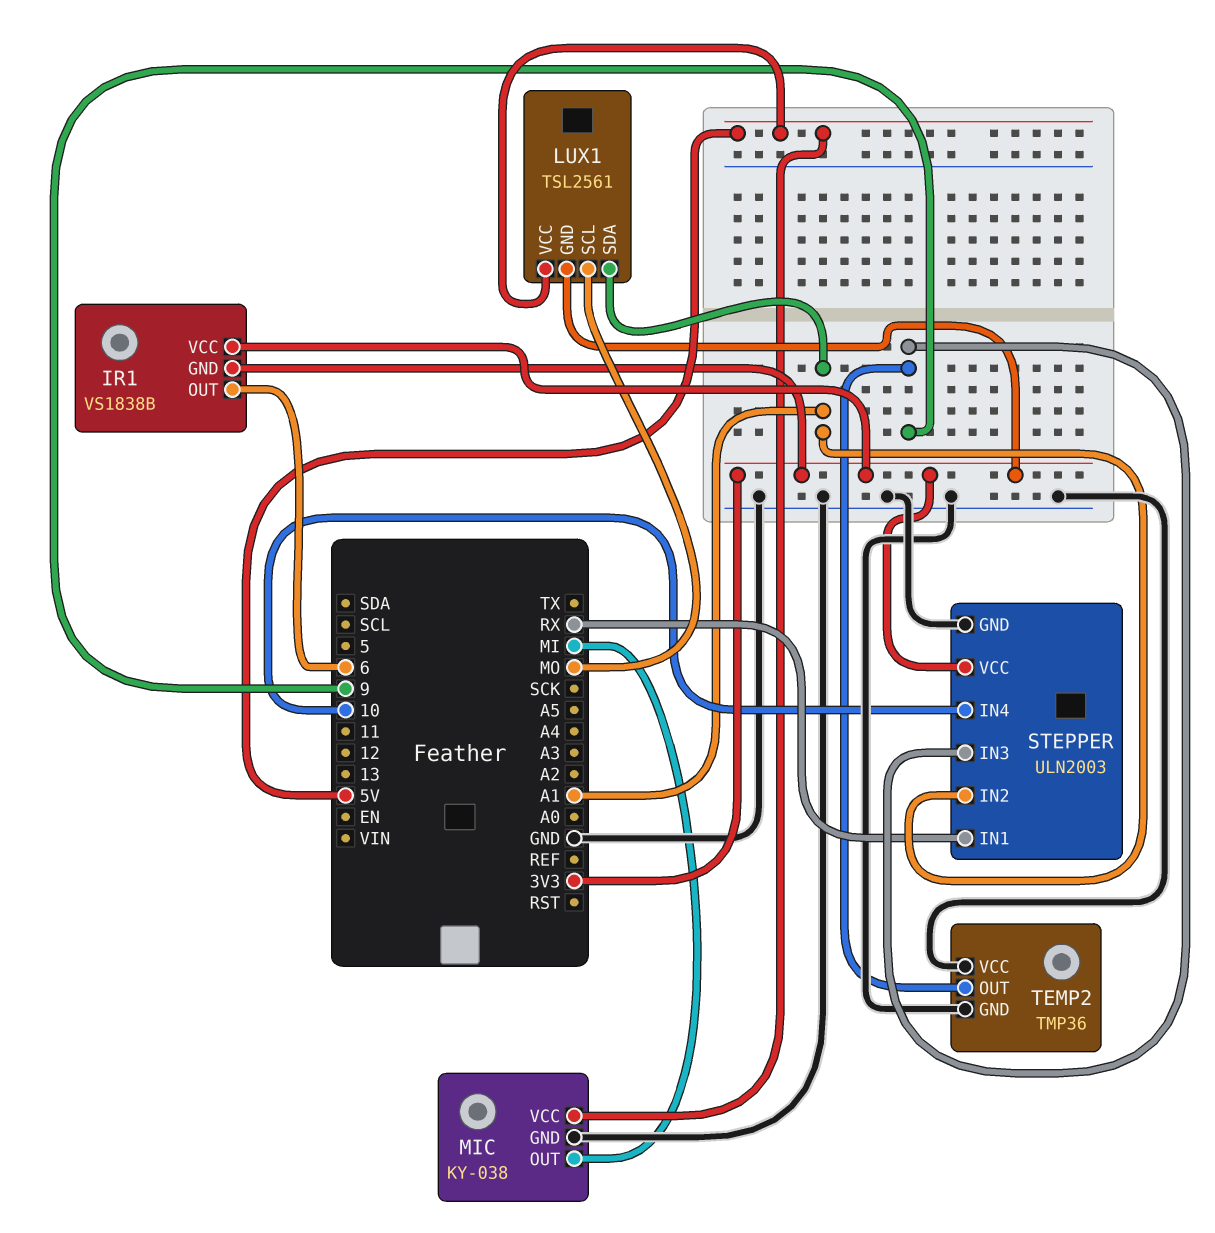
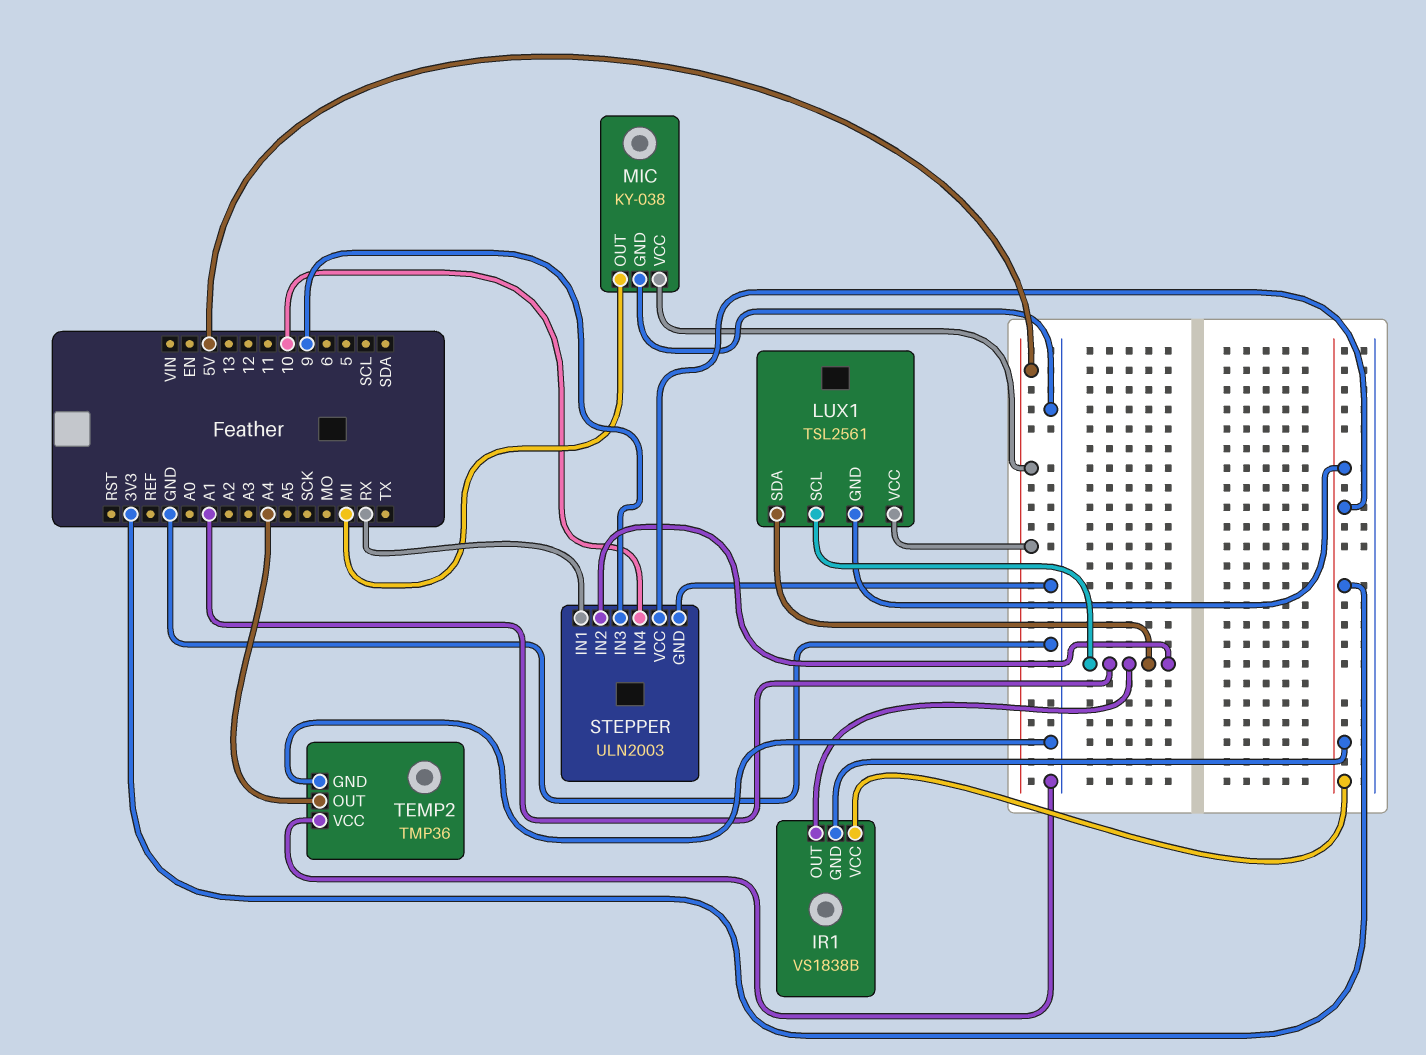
IR1 pin OUT: 6 -> A1
LUX1 pin SCL: MO -> A1
TEMP2 pin OUT: 9 -> A4

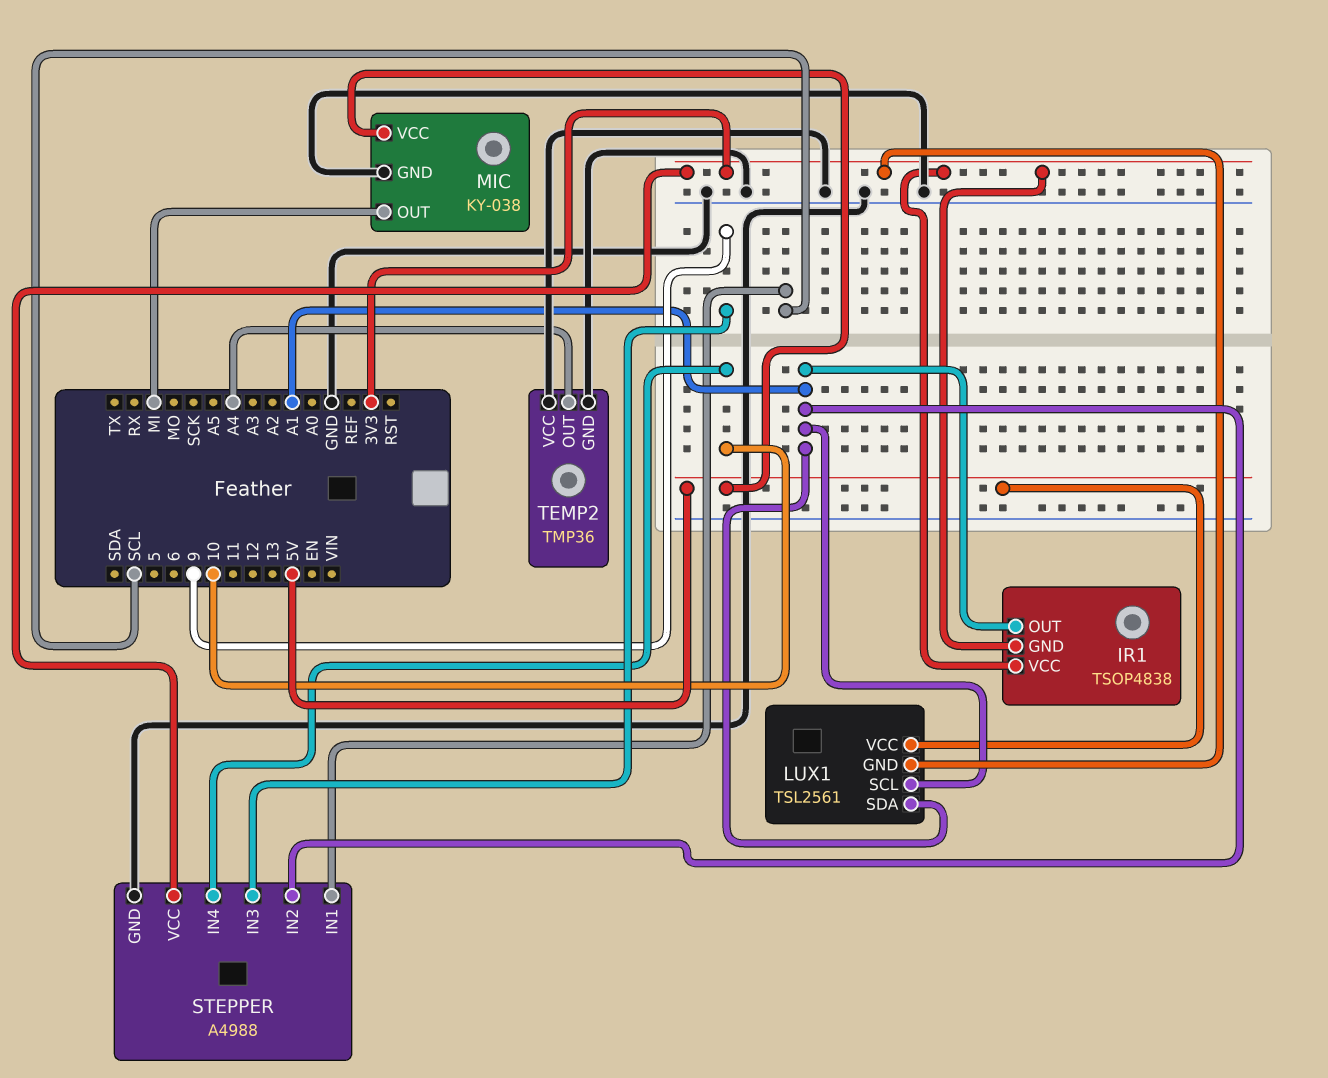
IR1: VS1838B -> TSOP4838
STEPPER: ULN2003 -> A4988
STEPPER pin IN1: RX -> SCL

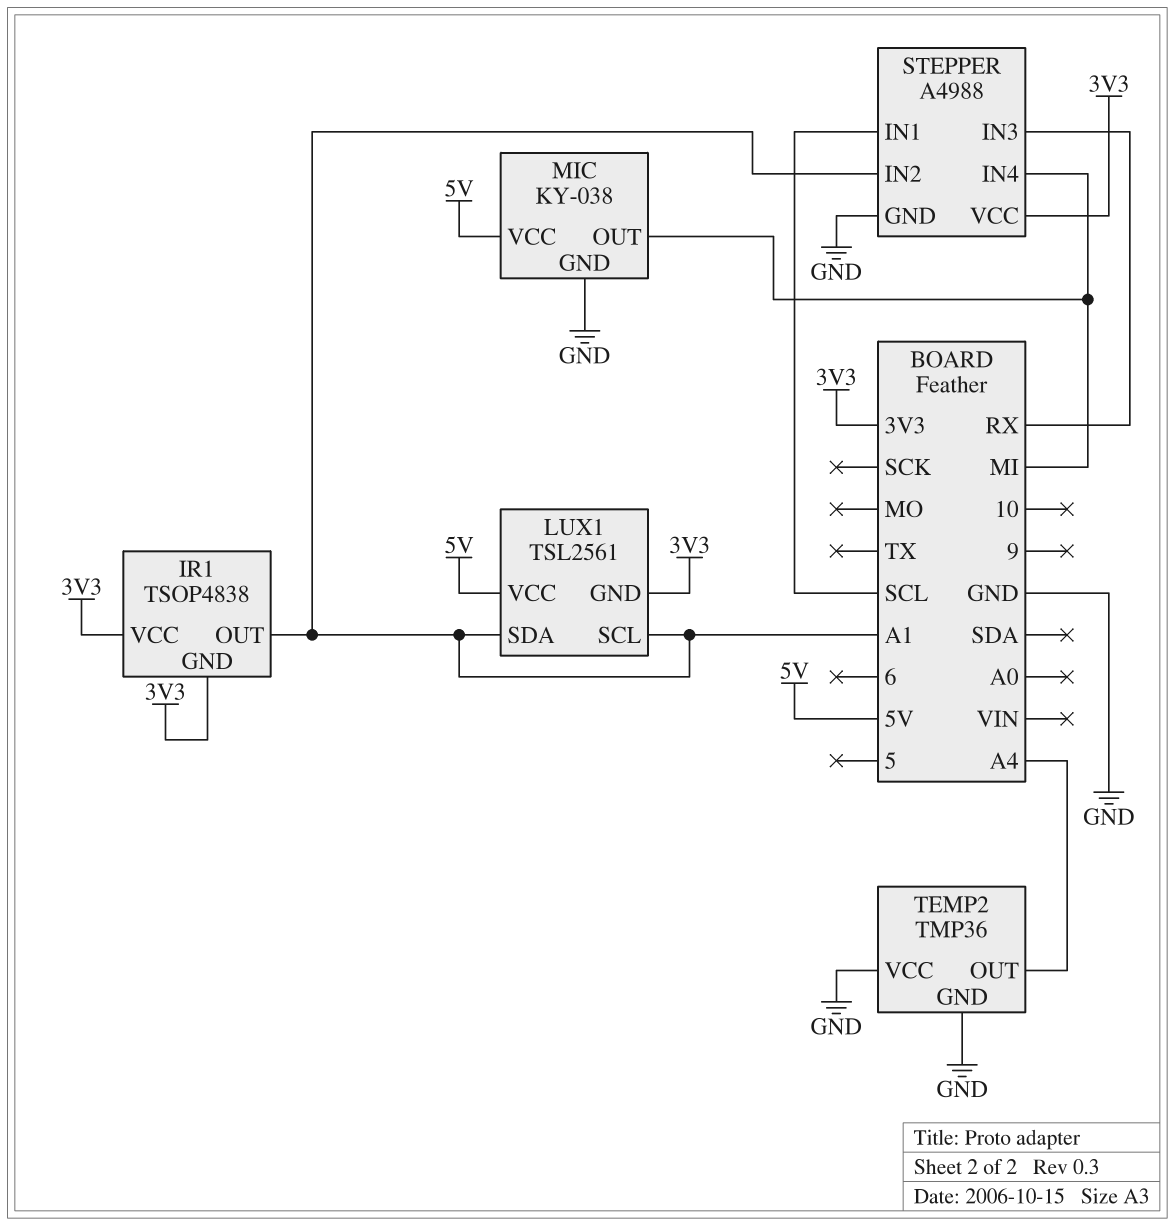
STEPPER pin IN3: 9 -> RX
STEPPER pin IN4: 10 -> MI

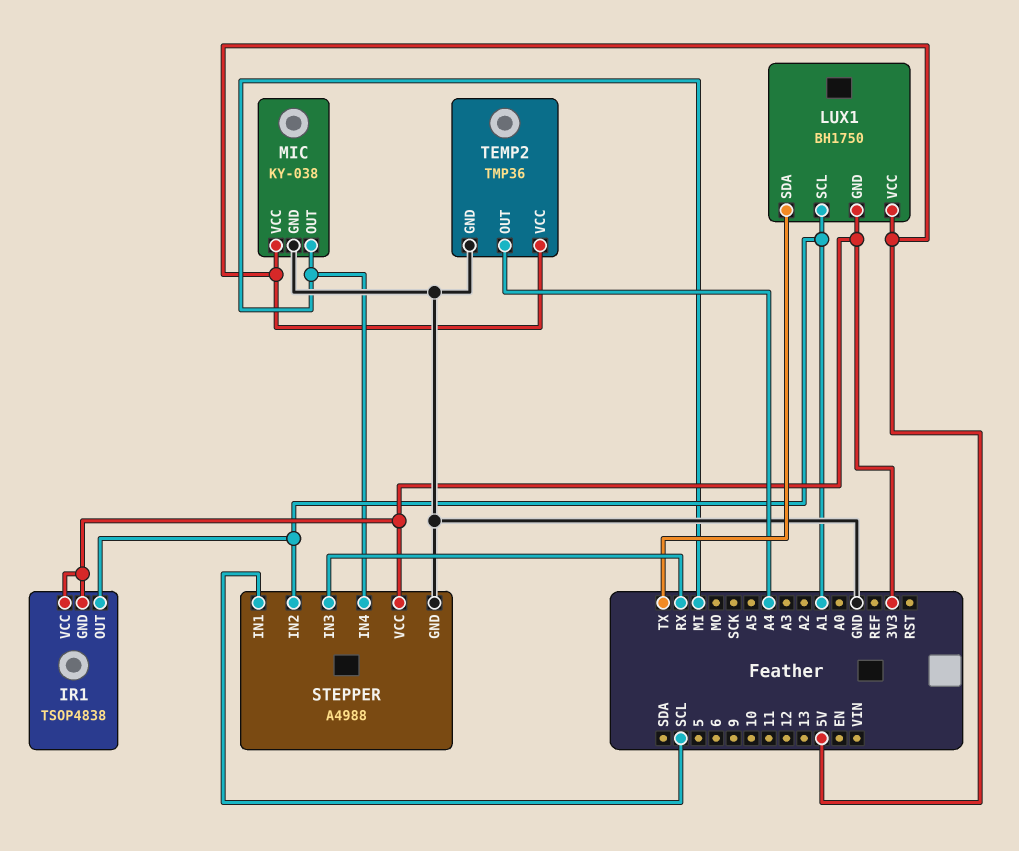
LUX1: TSL2561 -> BH1750
LUX1 pin SDA: A1 -> TX
TEMP2 pin VCC: GND -> 5V

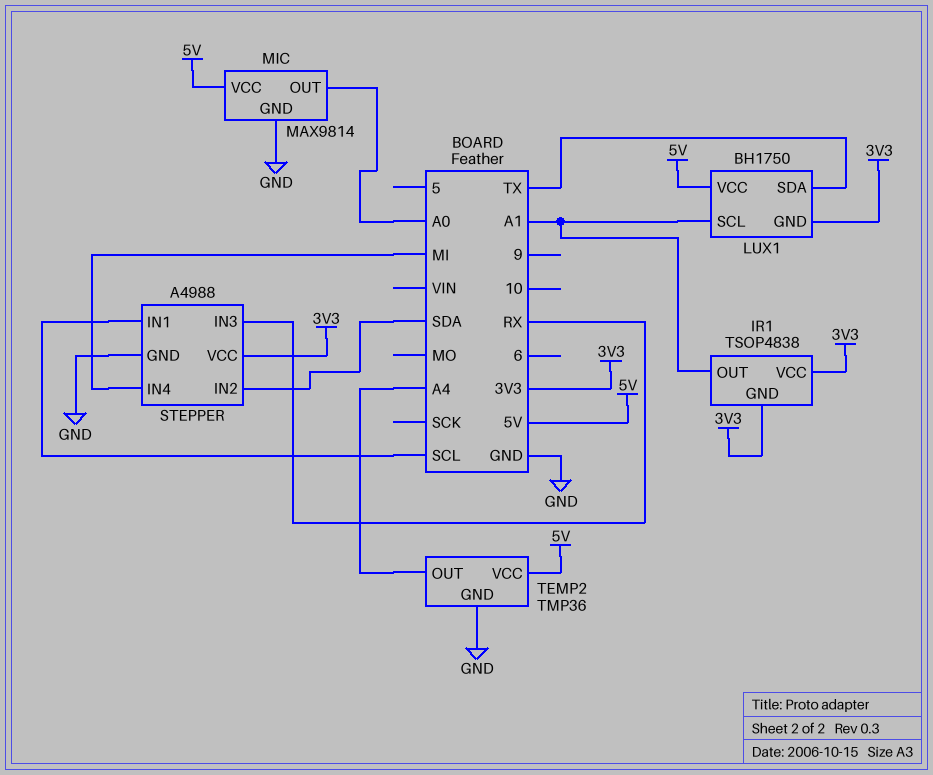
MIC: KY-038 -> MAX9814
MIC pin OUT: MI -> A0
STEPPER pin IN2: A1 -> SDA

